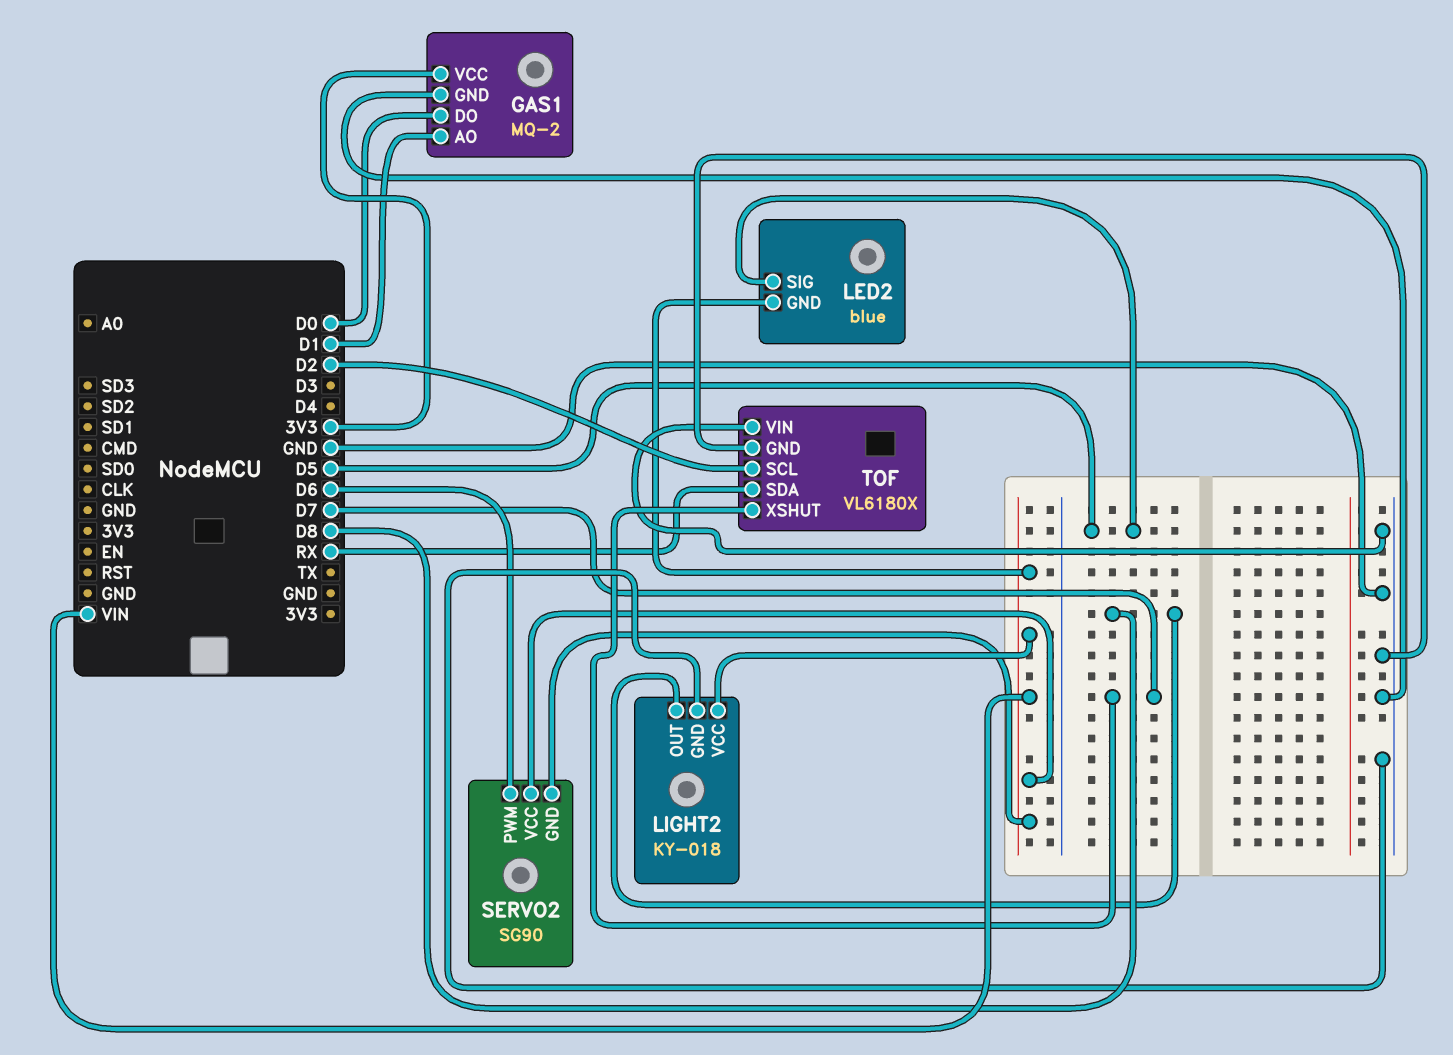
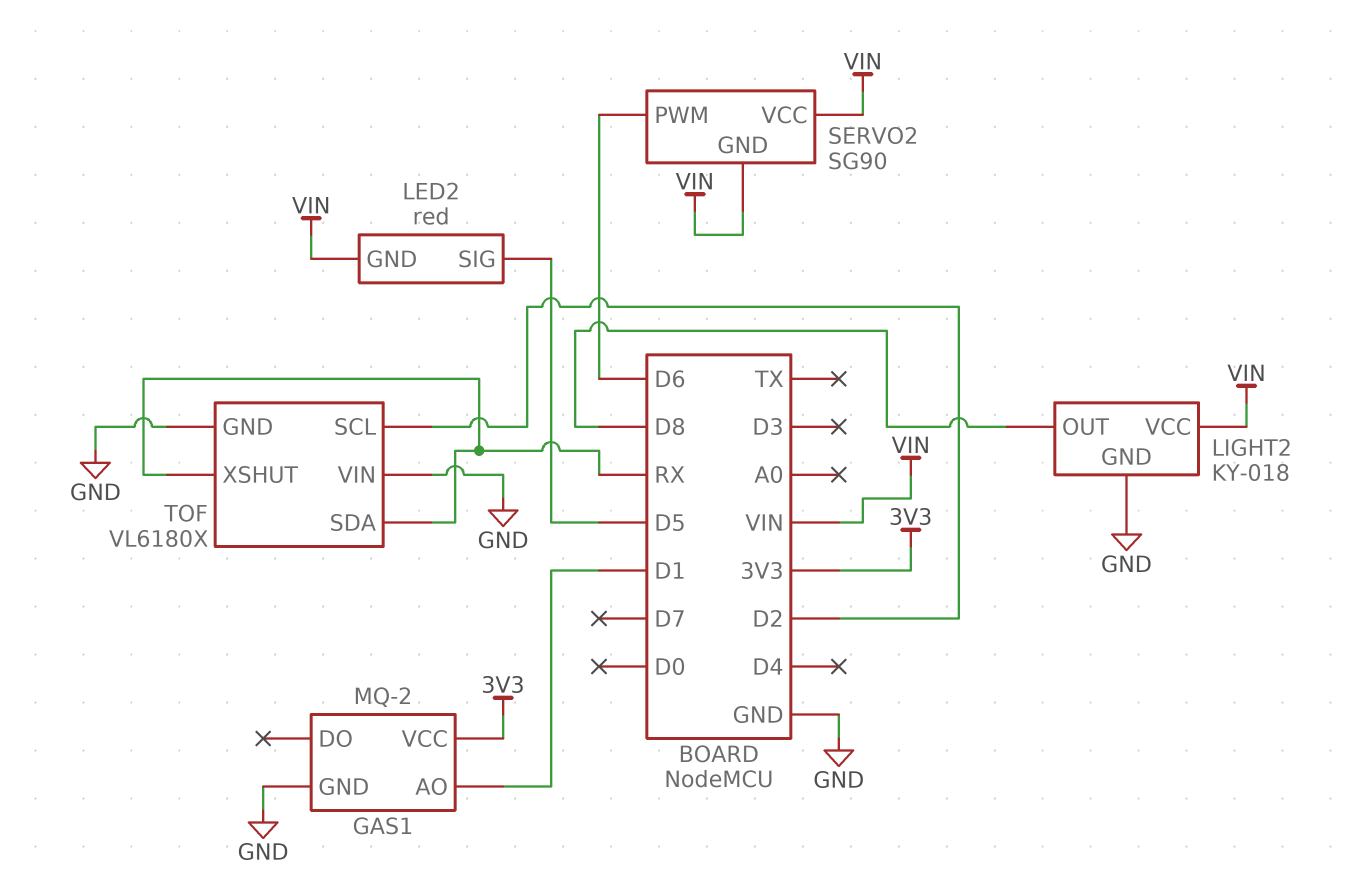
GAS1 pin DO: D0 -> none
LED2: blue -> red
TOF pin XSHUT: D7 -> RX

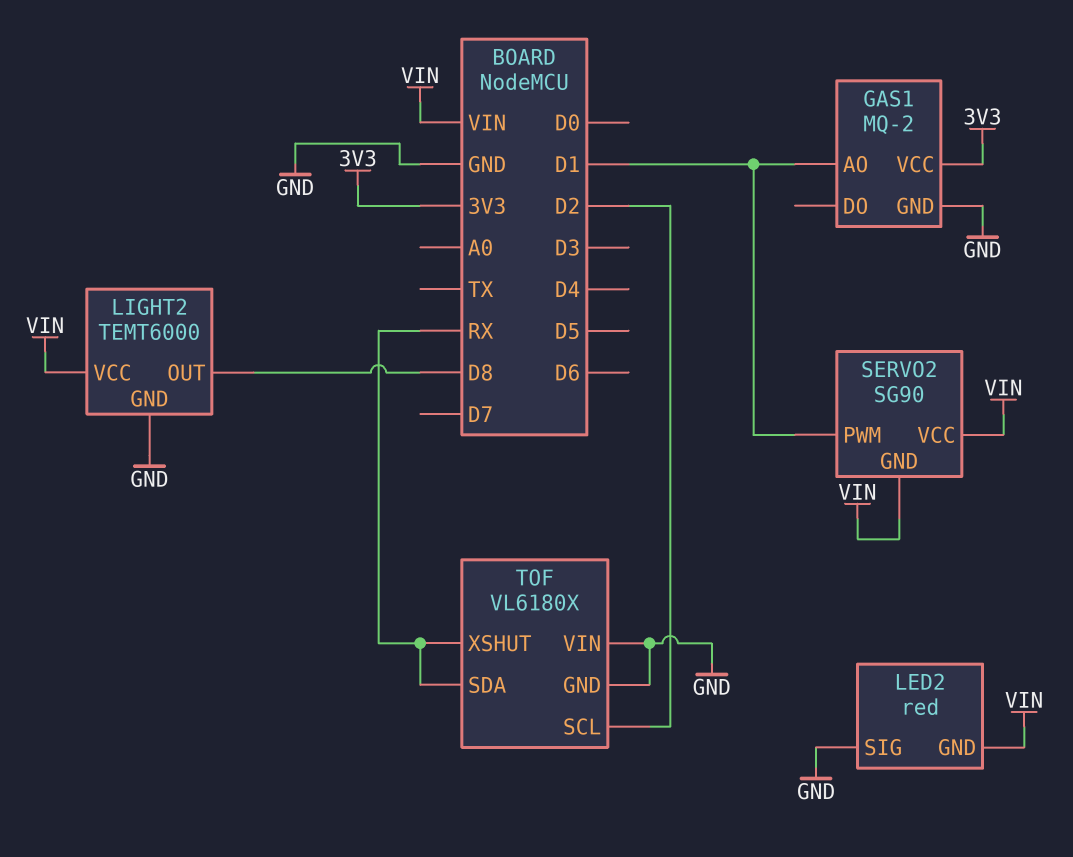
LED2 pin SIG: D5 -> GND
LIGHT2: KY-018 -> TEMT6000
SERVO2 pin PWM: D6 -> D1

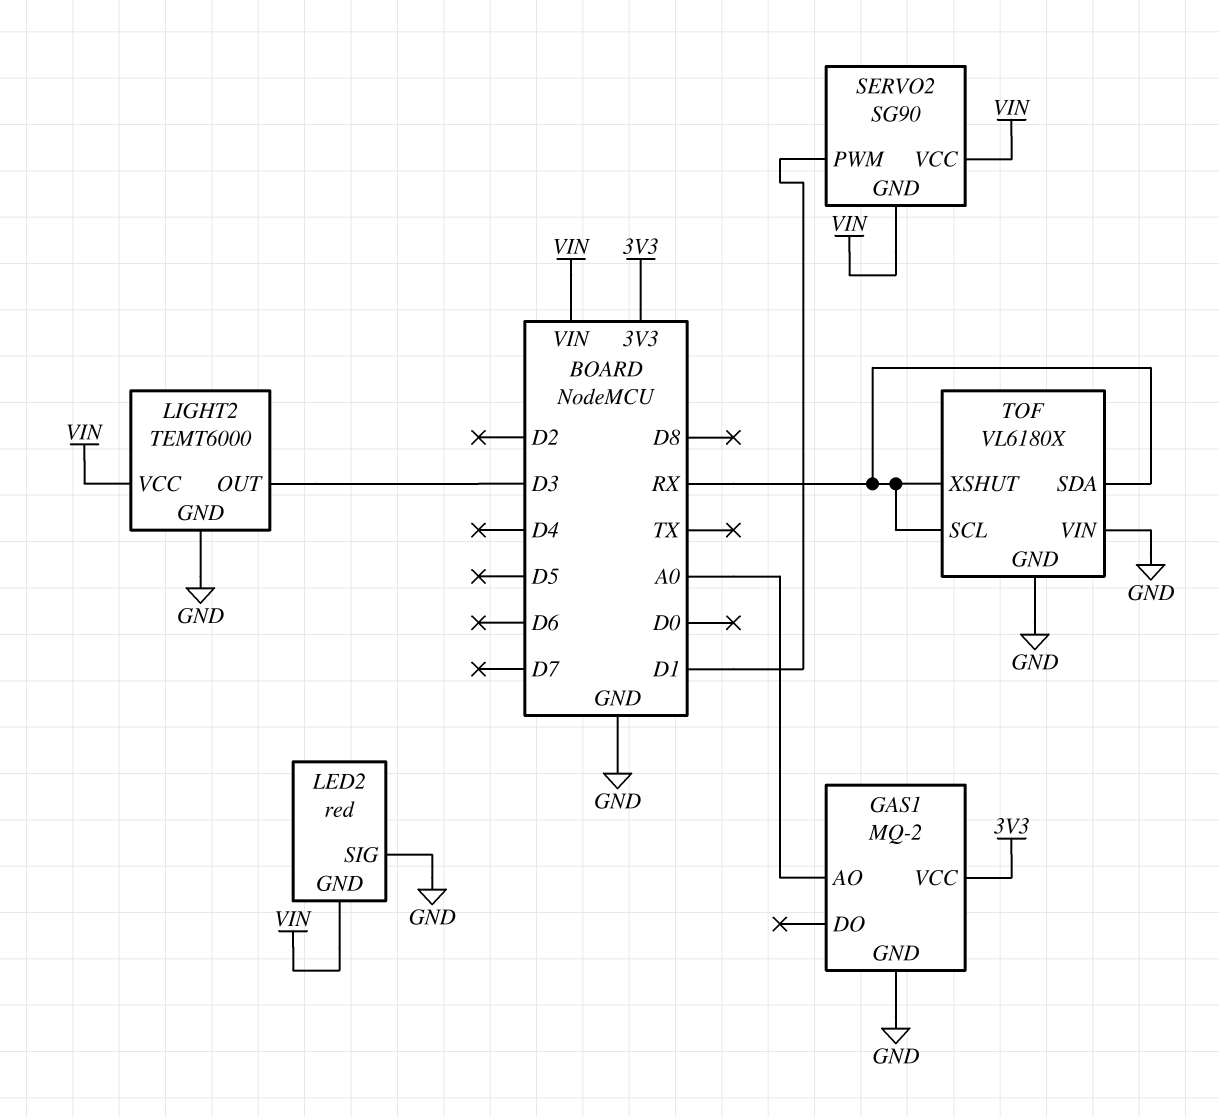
GAS1 pin AO: D1 -> A0
LIGHT2 pin OUT: D8 -> D3
TOF pin SCL: D2 -> RX

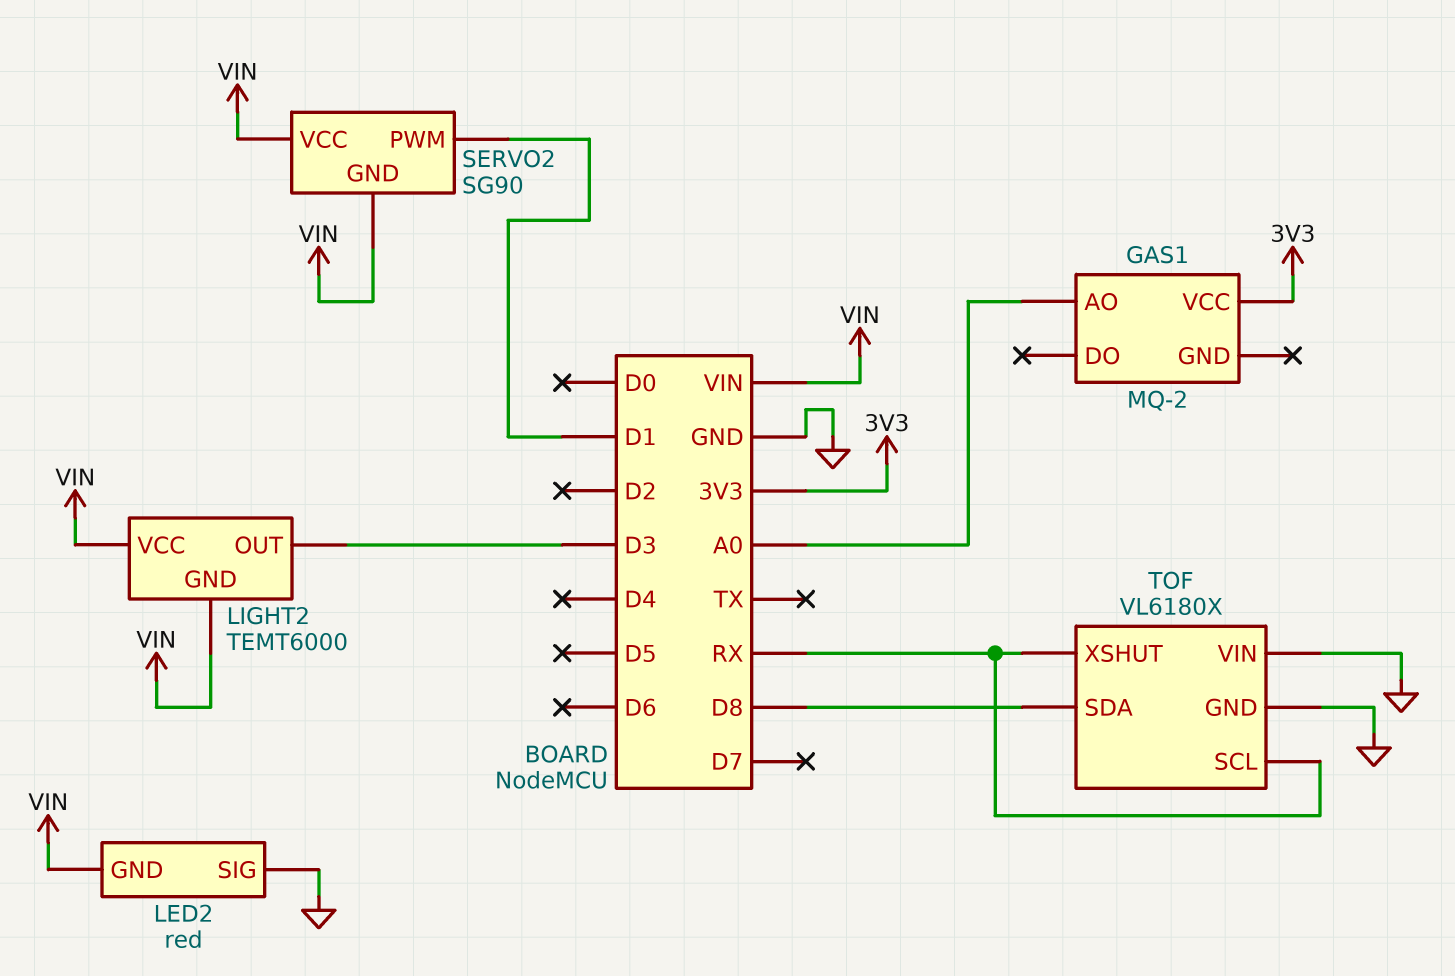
GAS1 pin GND: GND -> none
LIGHT2 pin GND: GND -> VIN
TOF pin SDA: RX -> D8

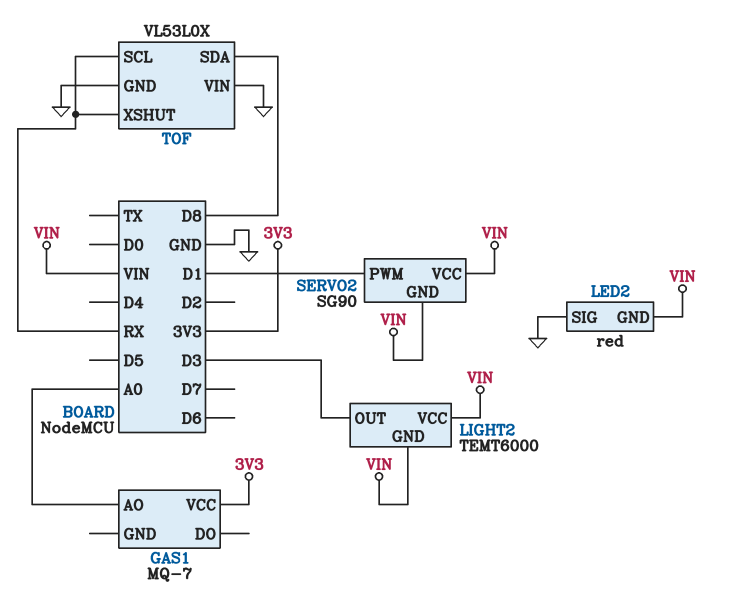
GAS1: MQ-2 -> MQ-7
TOF: VL6180X -> VL53L0X

